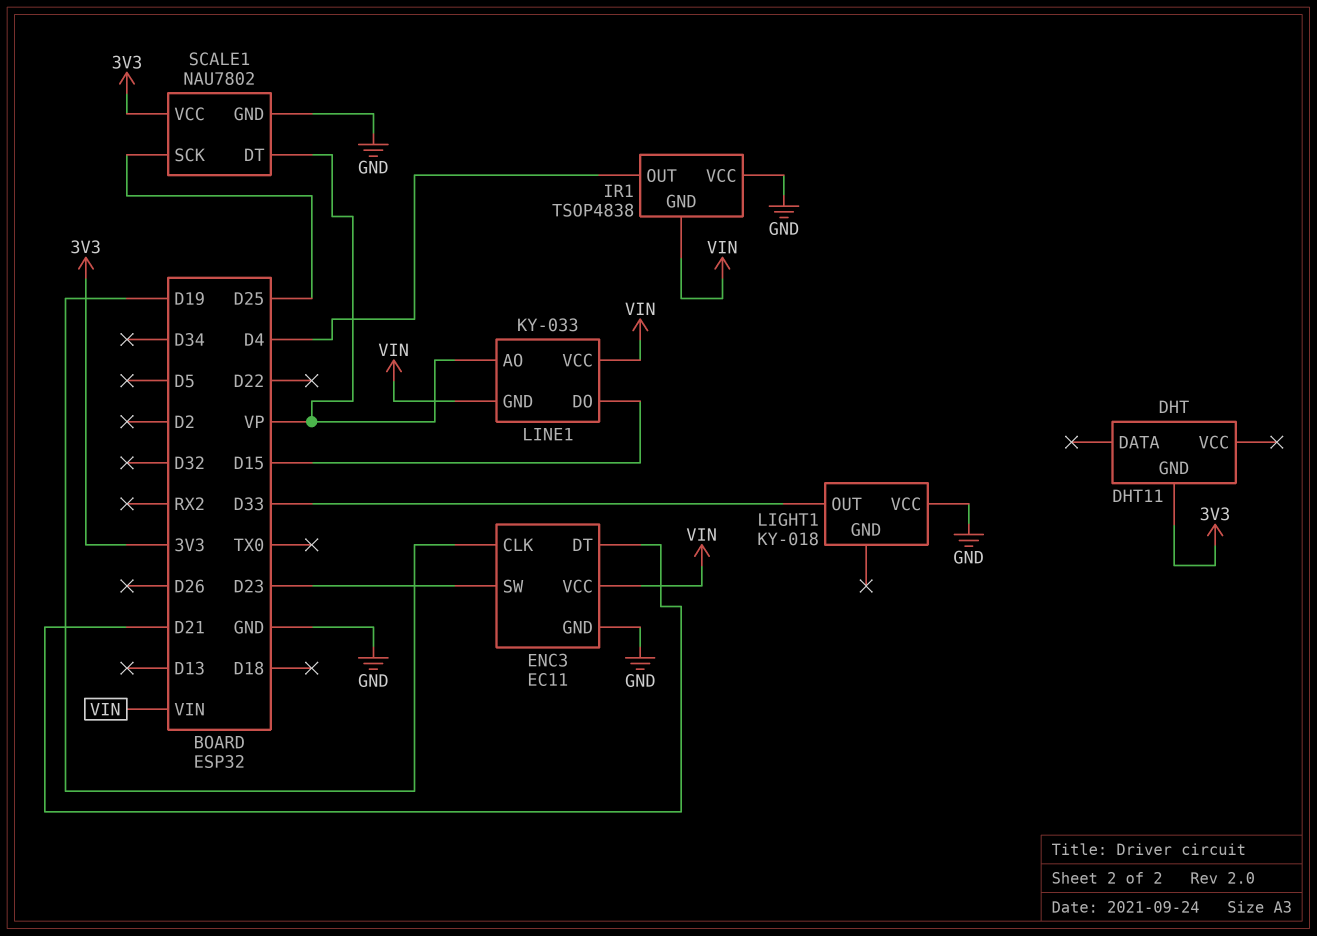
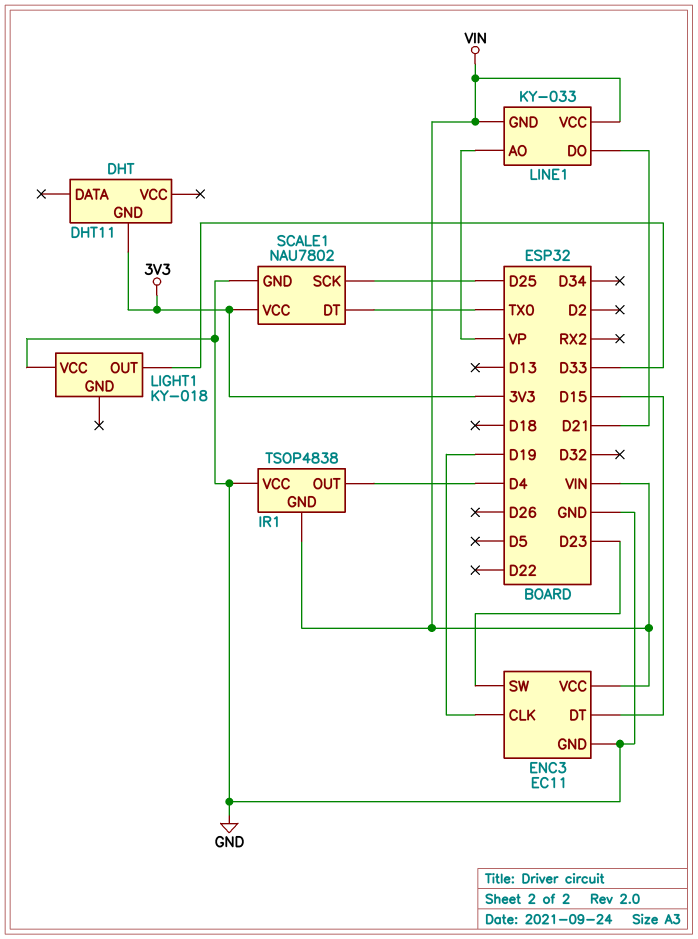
ENC3 pin DT: D21 -> D15
LINE1 pin DO: D15 -> D21
SCALE1 pin DT: VP -> TX0

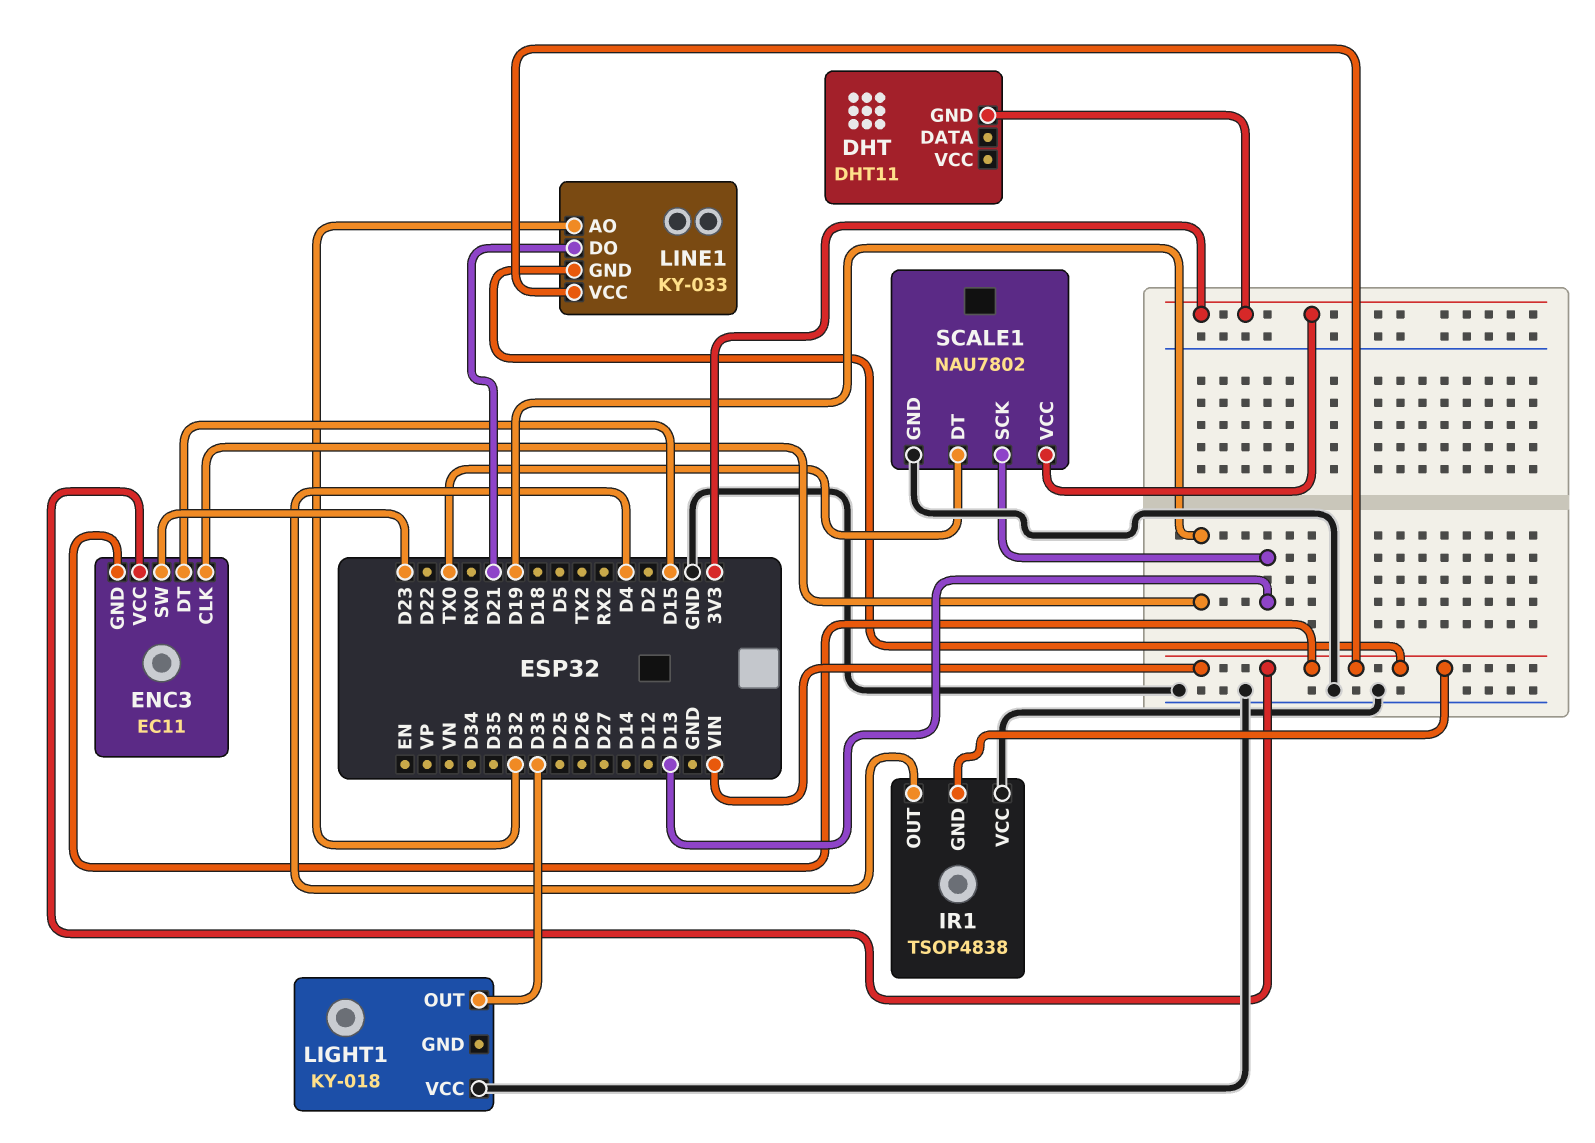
ENC3 pin GND: GND -> VIN
LINE1 pin AO: VP -> D32
SCALE1 pin SCK: D25 -> D13

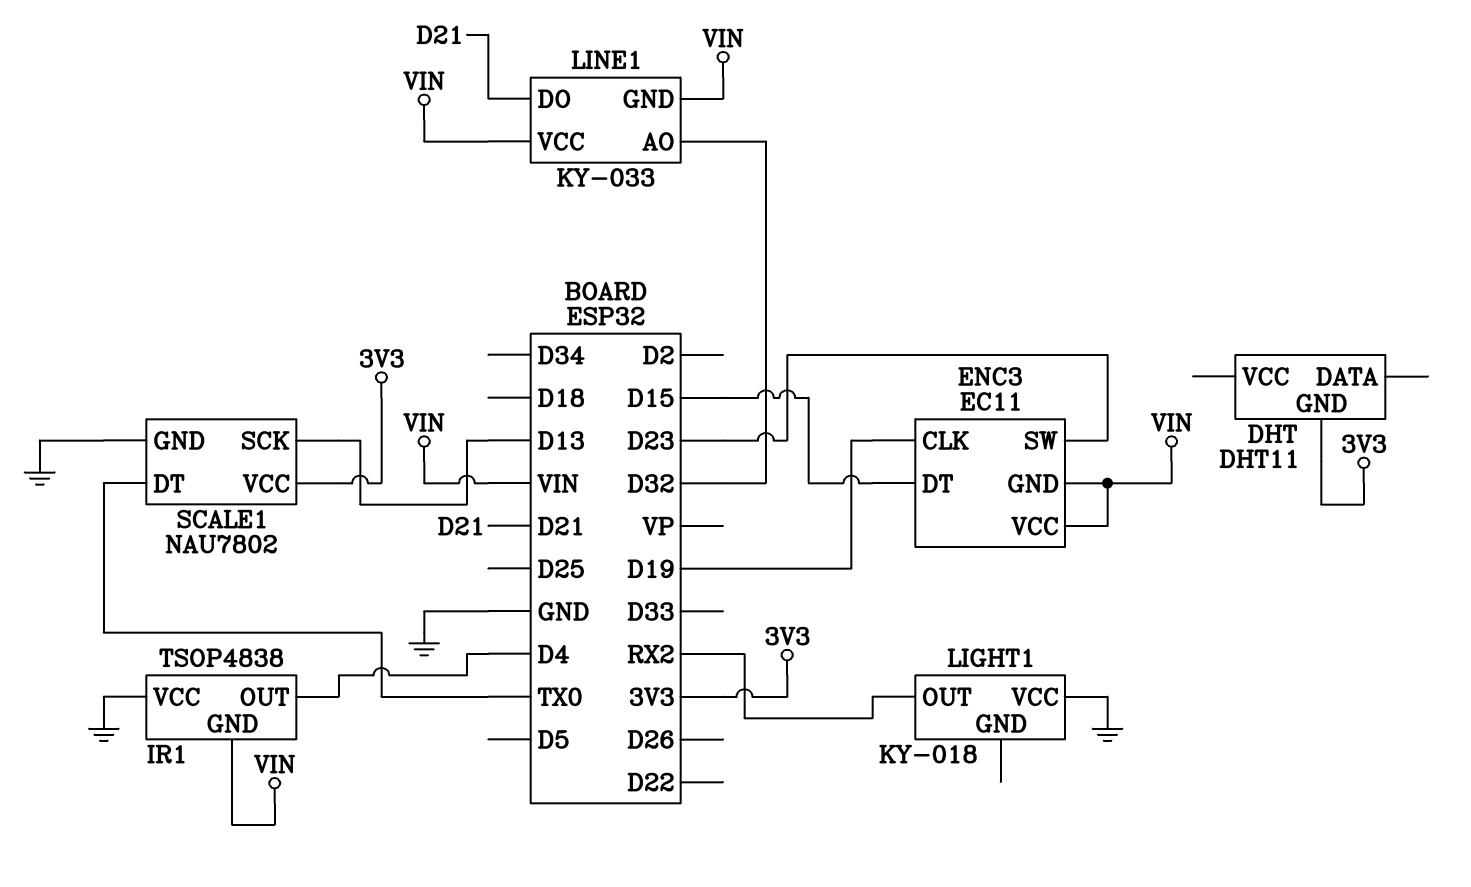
LIGHT1 pin OUT: D33 -> RX2

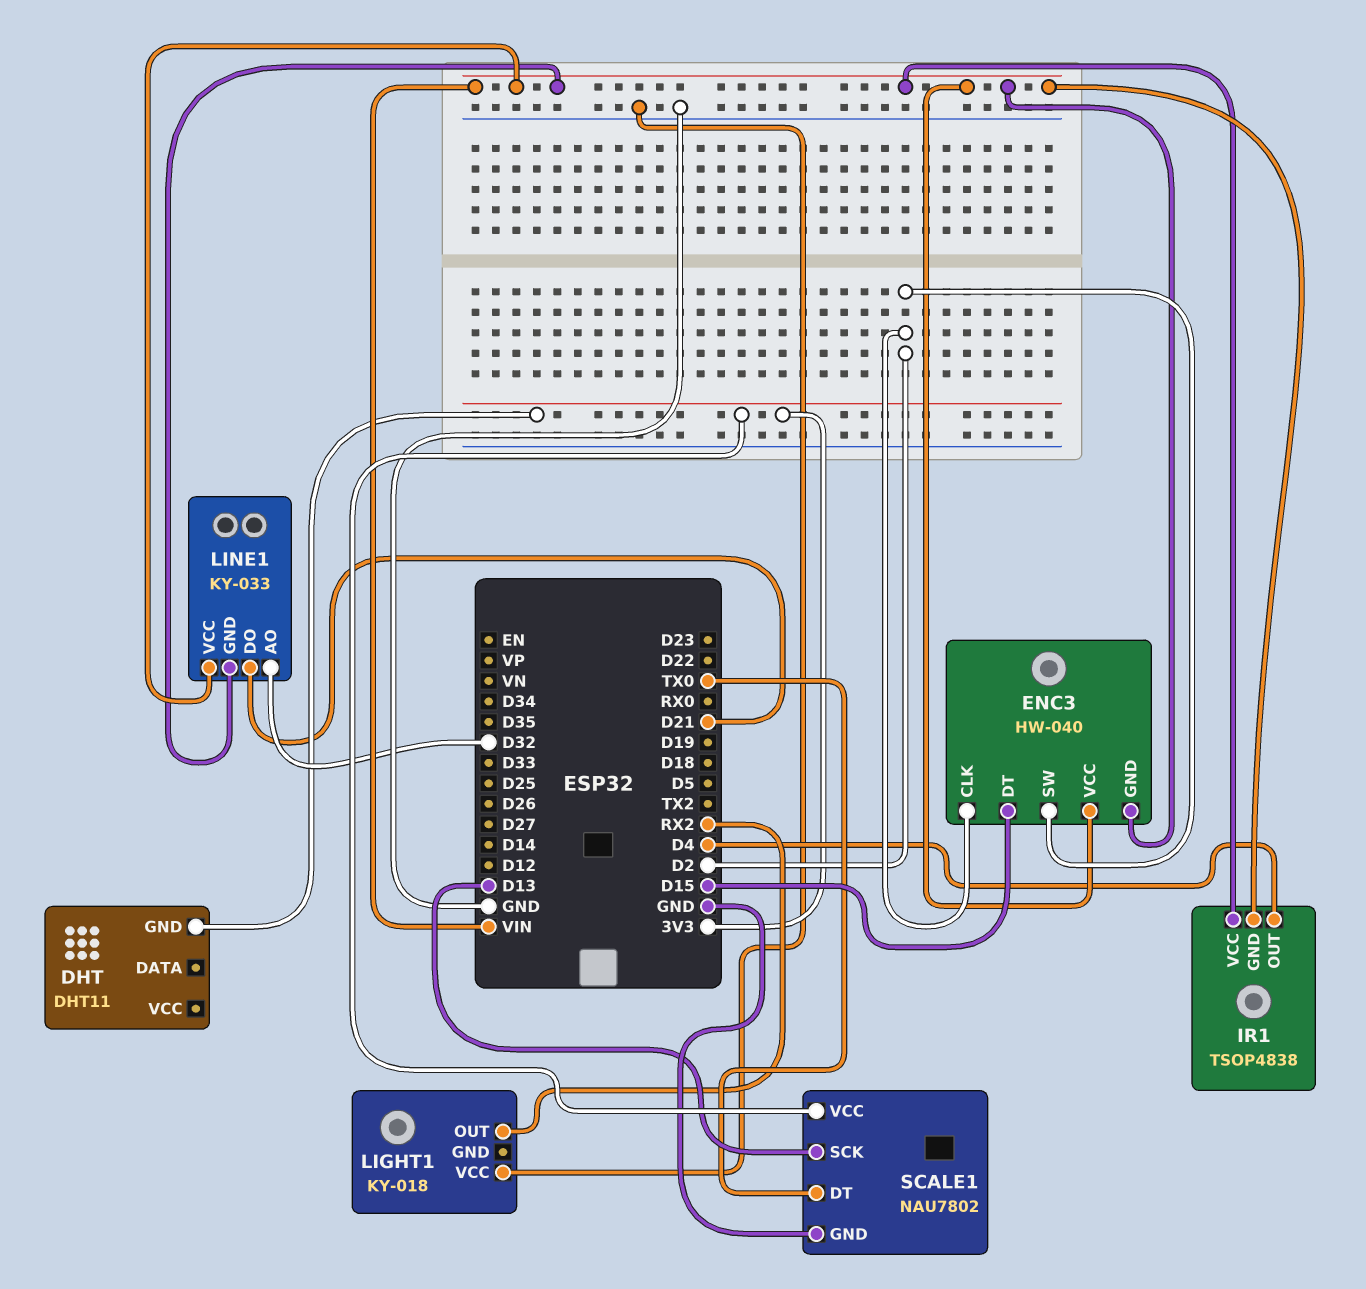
ENC3: EC11 -> HW-040
ENC3 pin CLK: D19 -> D2
ENC3 pin SW: D23 -> D2
IR1 pin VCC: GND -> VIN

